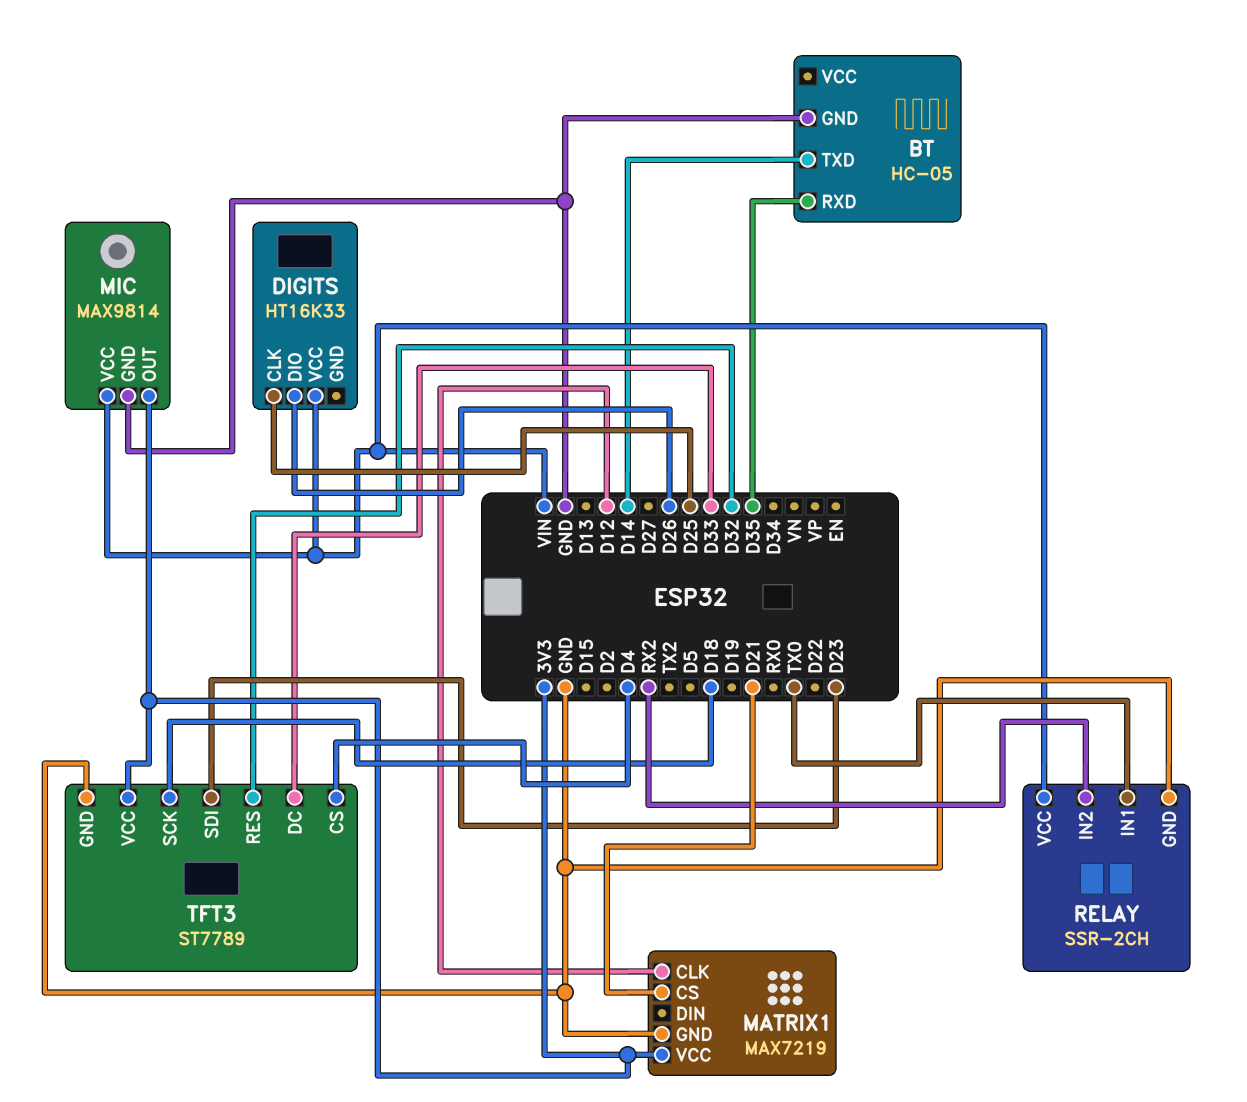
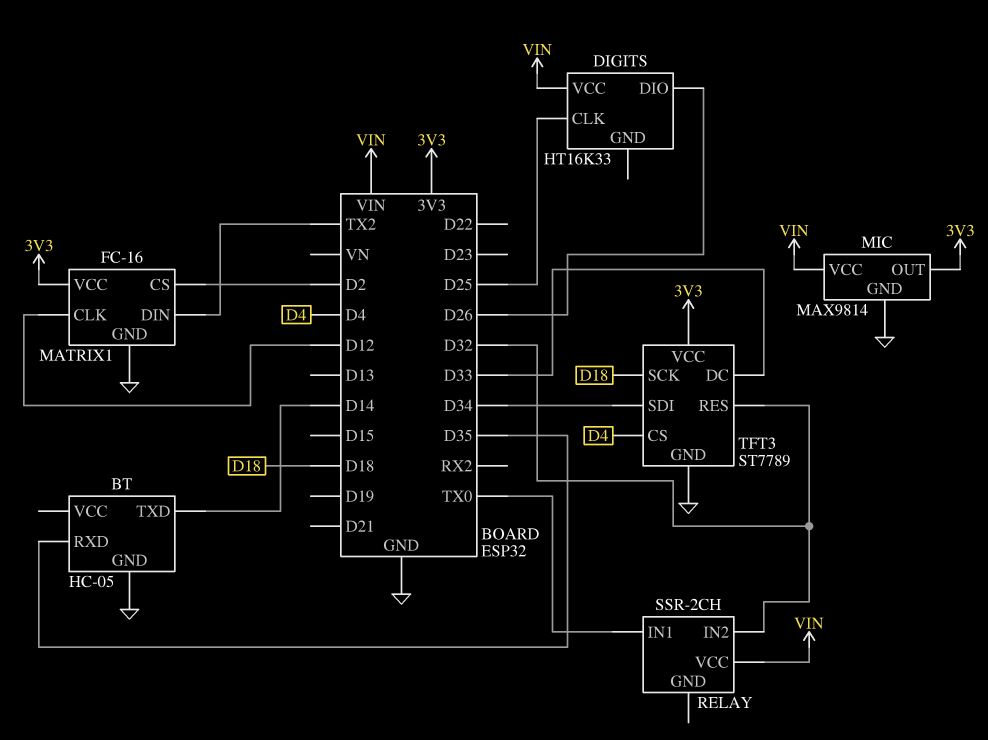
MATRIX1: MAX7219 -> FC-16
MATRIX1 pin CS: D21 -> D2
MATRIX1 pin DIN: none -> TX2
RELAY pin GND: GND -> none
RELAY pin IN2: RX2 -> D32
TFT3 pin SDI: D23 -> D34

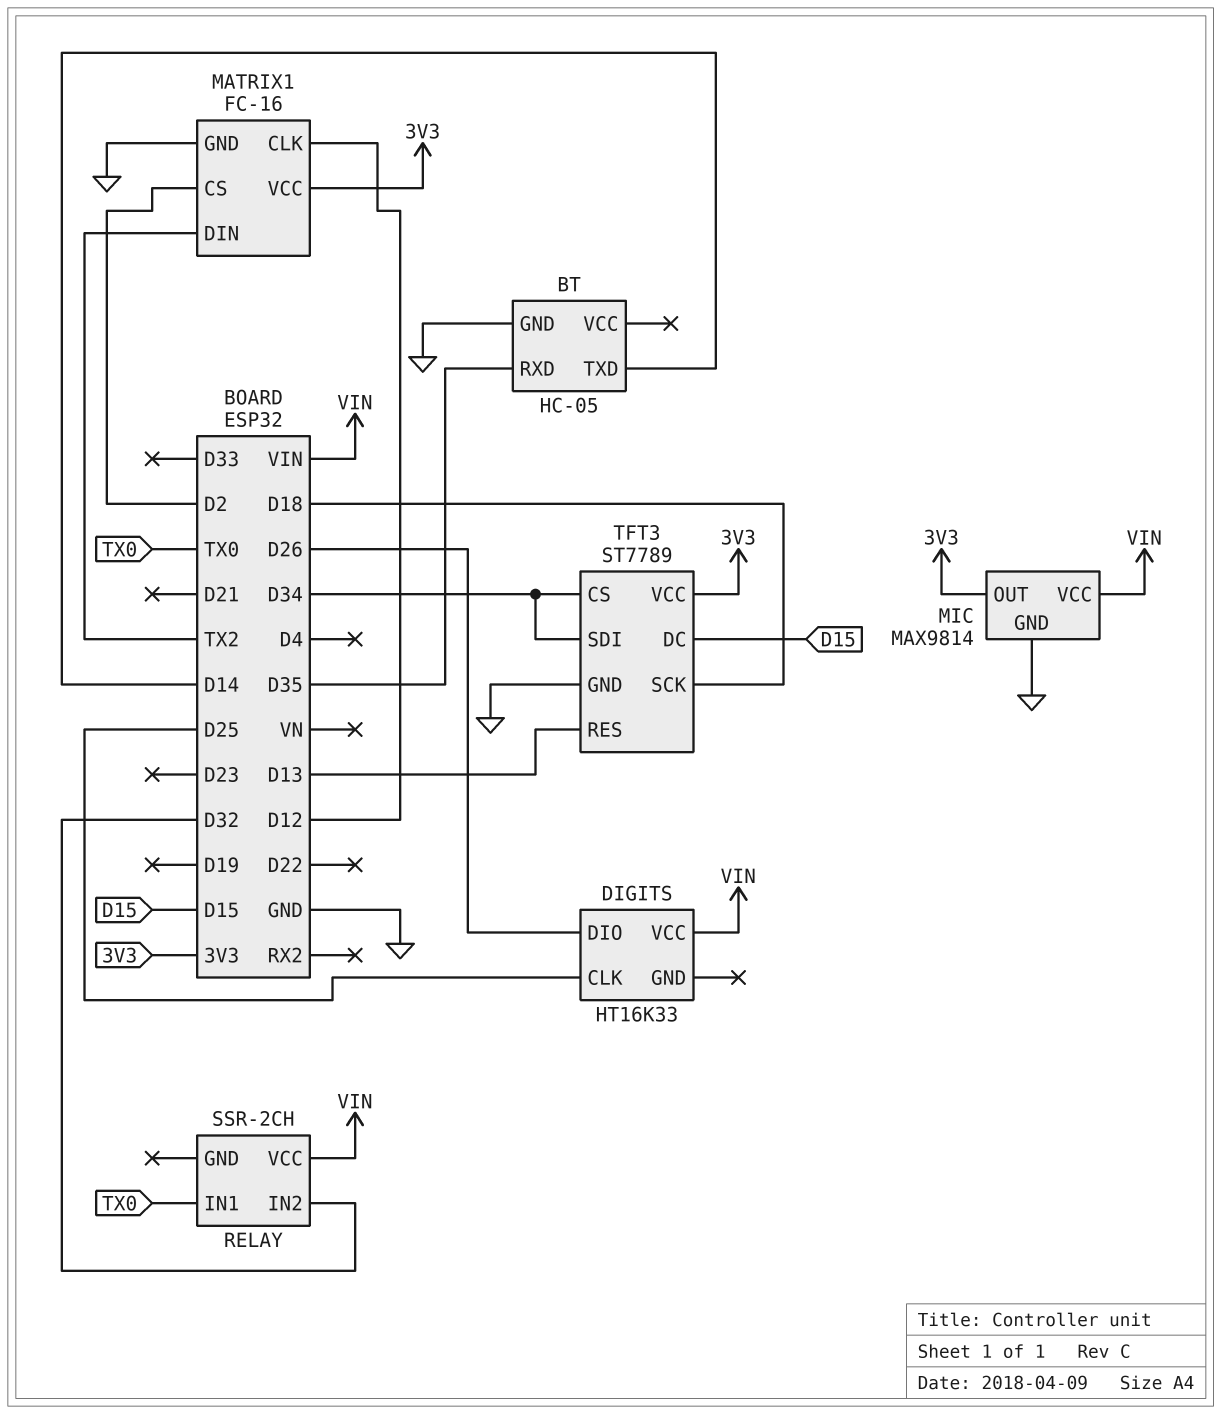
TFT3 pin CS: D4 -> D34
TFT3 pin DC: D33 -> D15
TFT3 pin RES: D32 -> D13

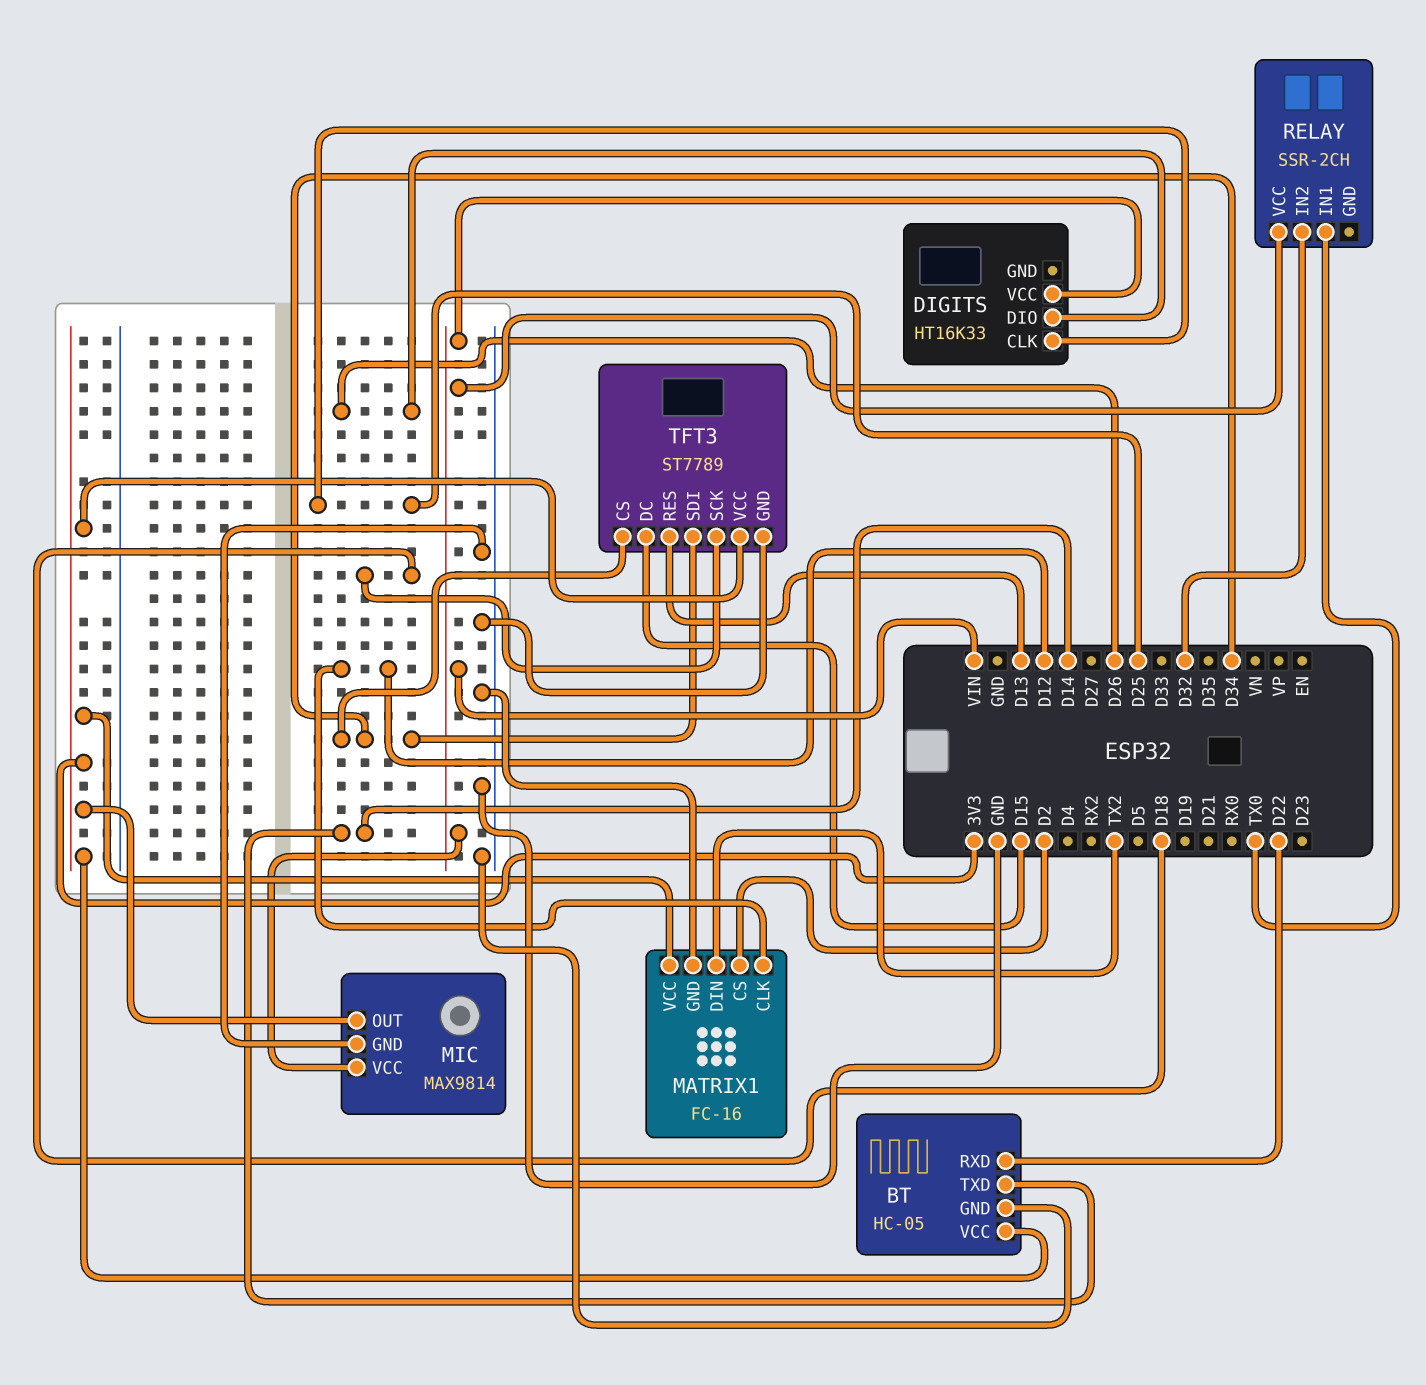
BT pin RXD: D35 -> D22
BT pin VCC: none -> 3V3

